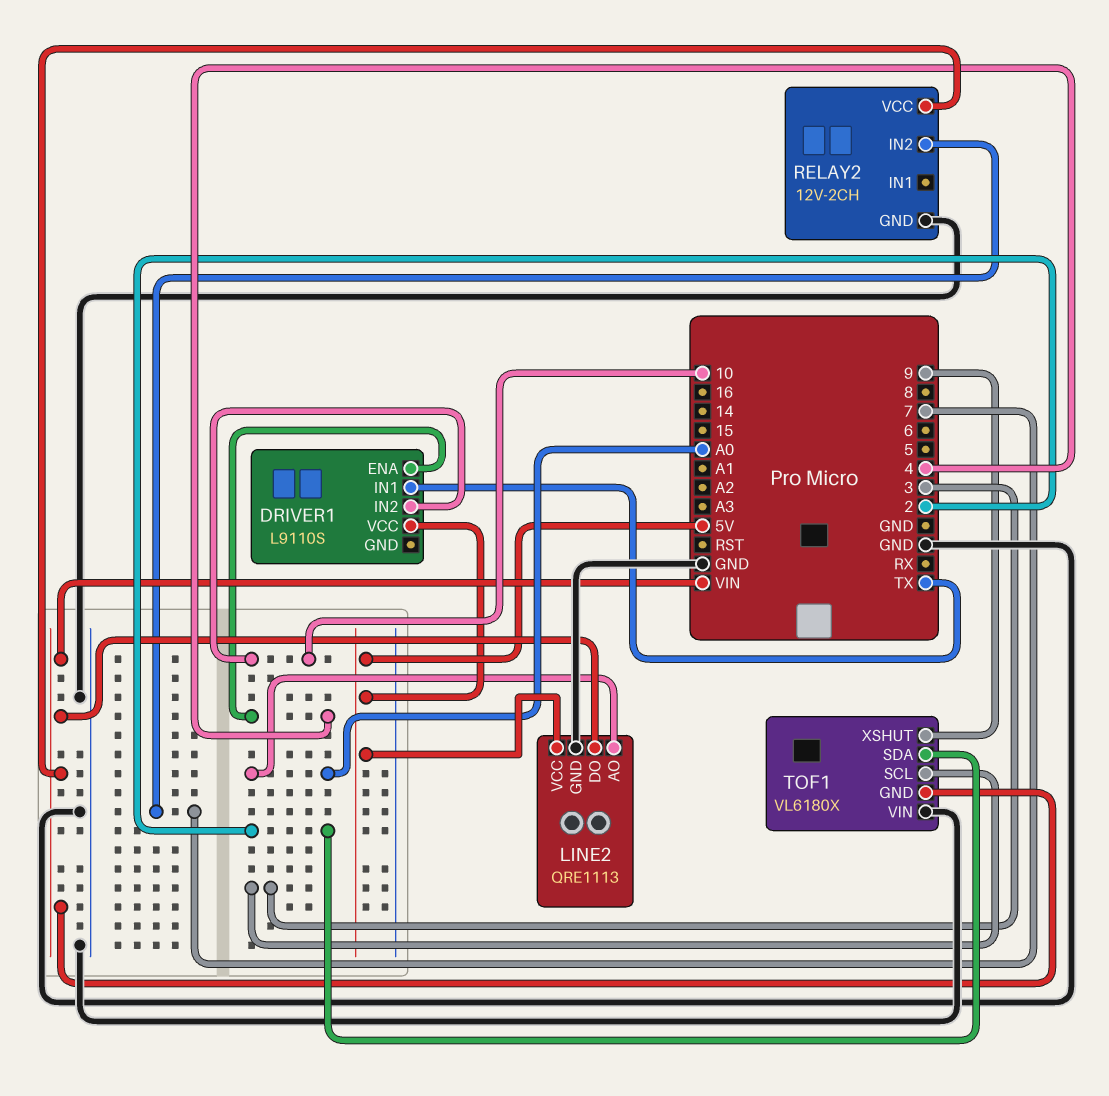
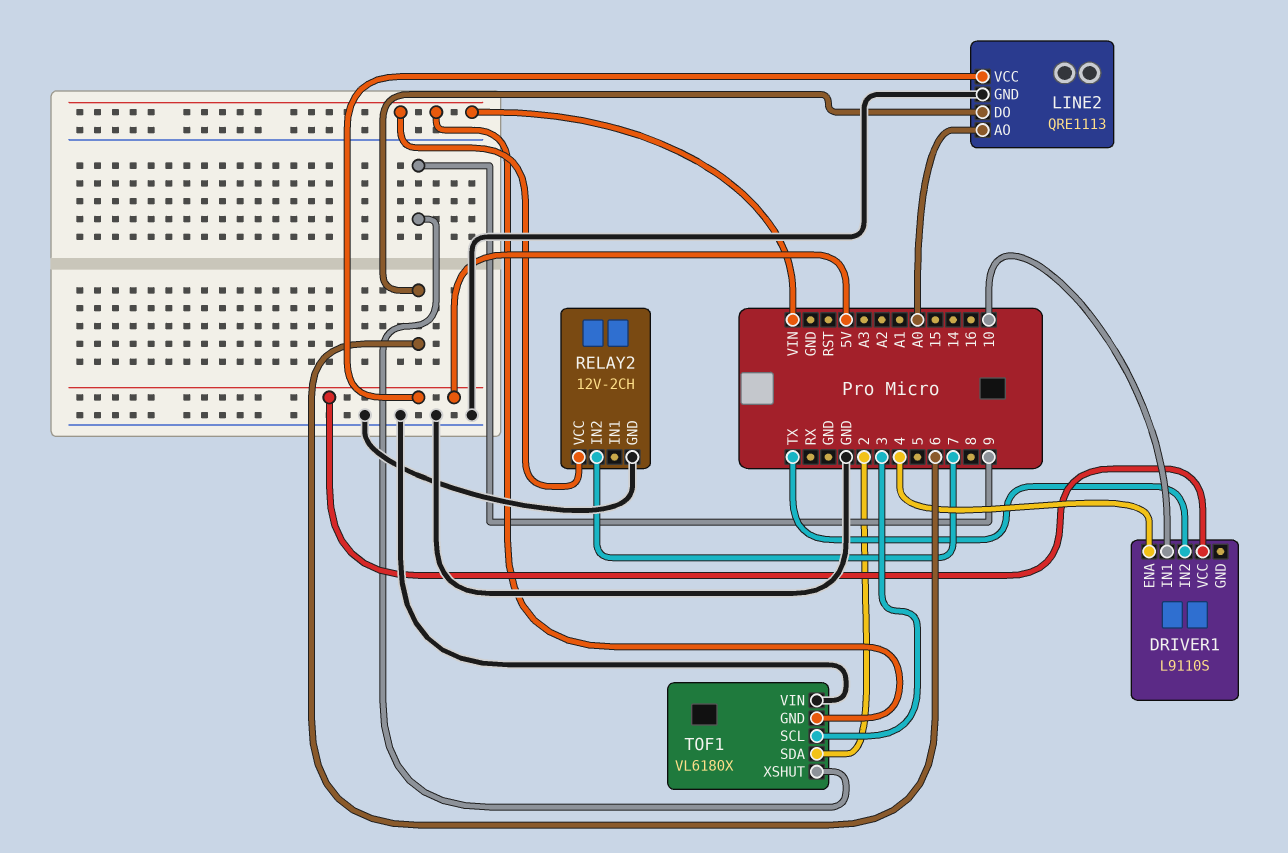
DRIVER1 pin IN1: TX -> 10
DRIVER1 pin IN2: 10 -> TX
LINE2 pin DO: VIN -> 6

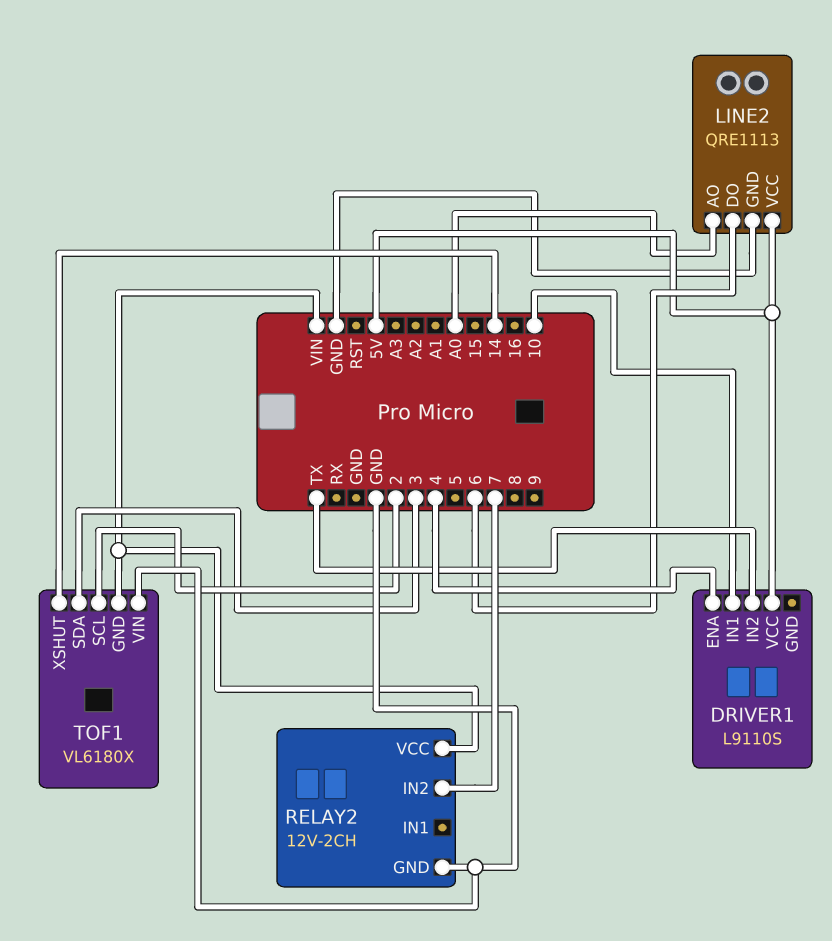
TOF1 pin SCL: 3 -> 2
TOF1 pin SDA: 2 -> 3
TOF1 pin XSHUT: 9 -> 14

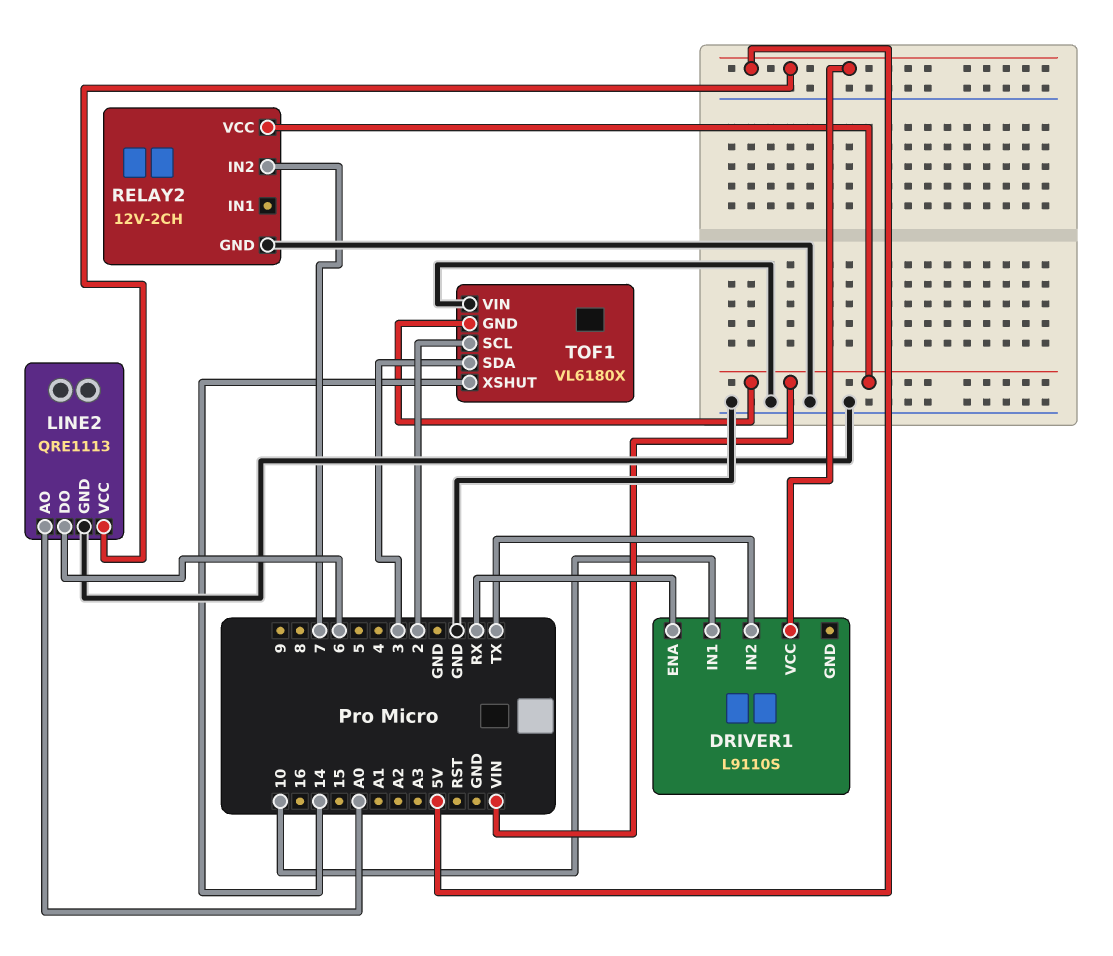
DRIVER1 pin ENA: 4 -> RX

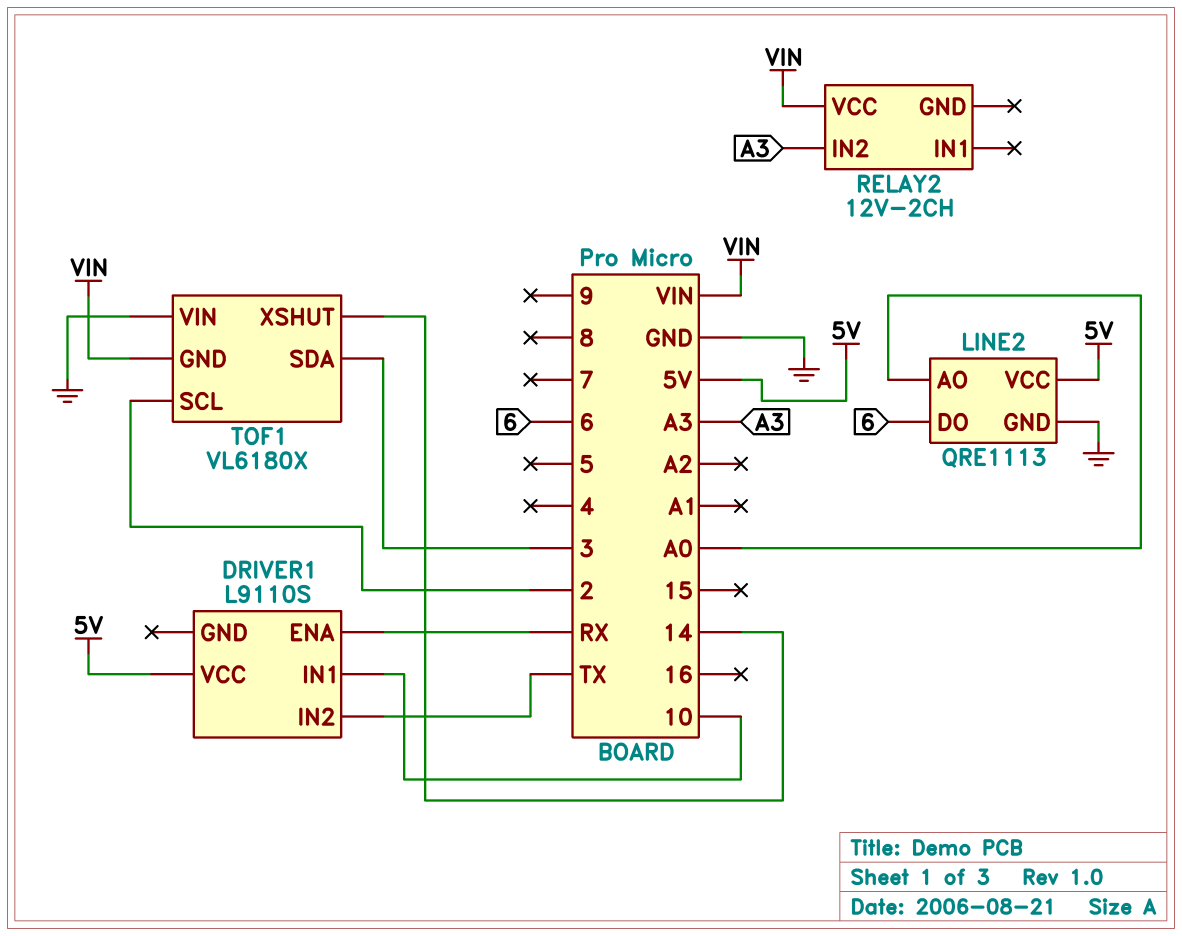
RELAY2 pin GND: GND -> none
RELAY2 pin IN2: 7 -> A3

